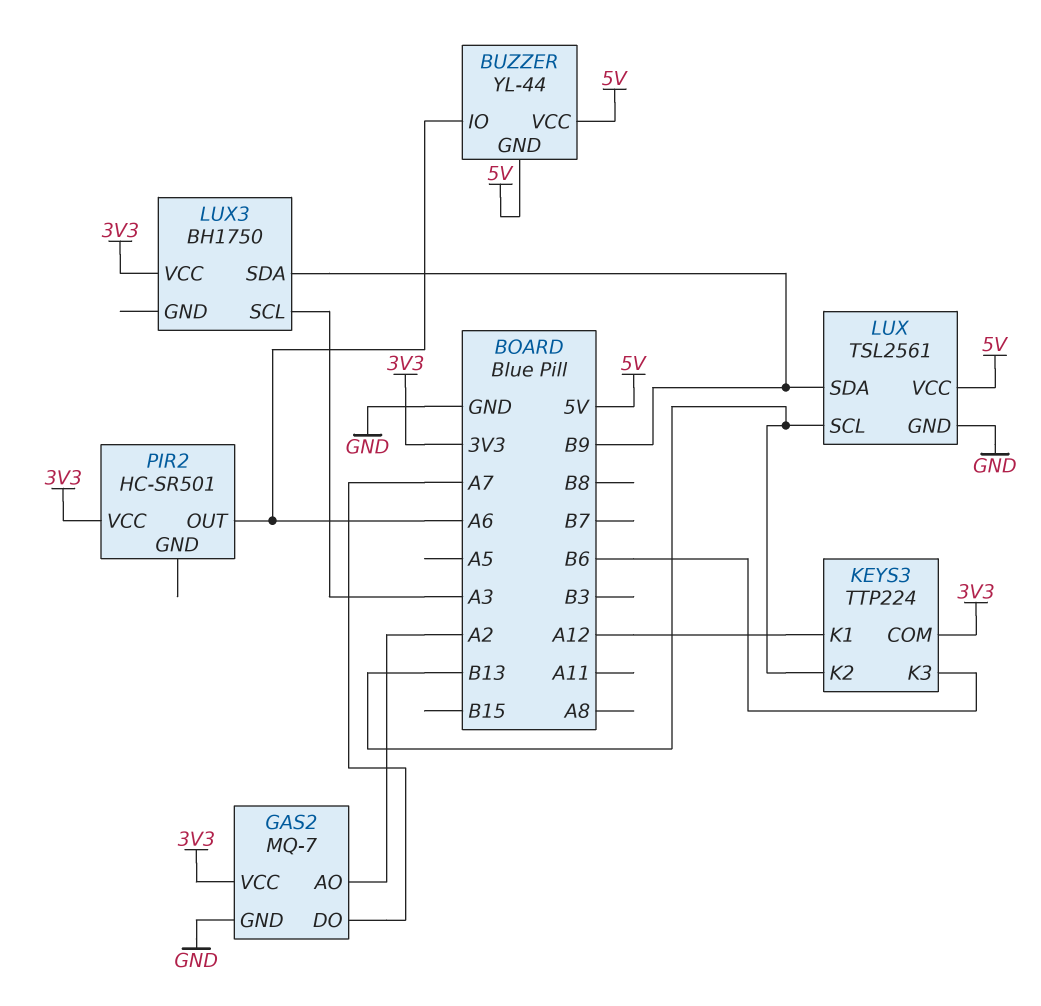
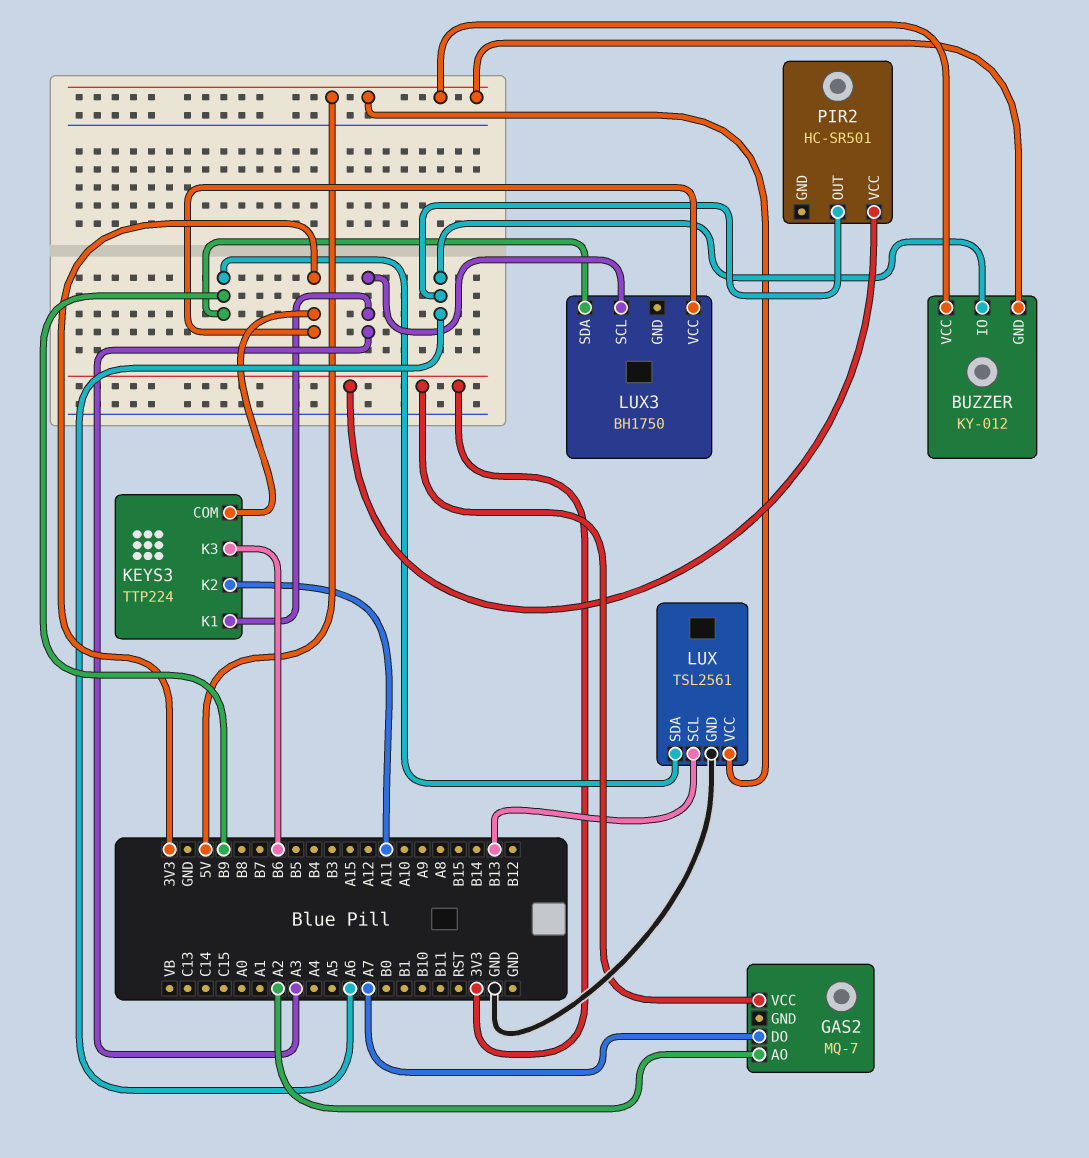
BUZZER: YL-44 -> KY-012
GAS2 pin GND: GND -> none
KEYS3 pin K1: A12 -> A3
KEYS3 pin K2: B13 -> A11

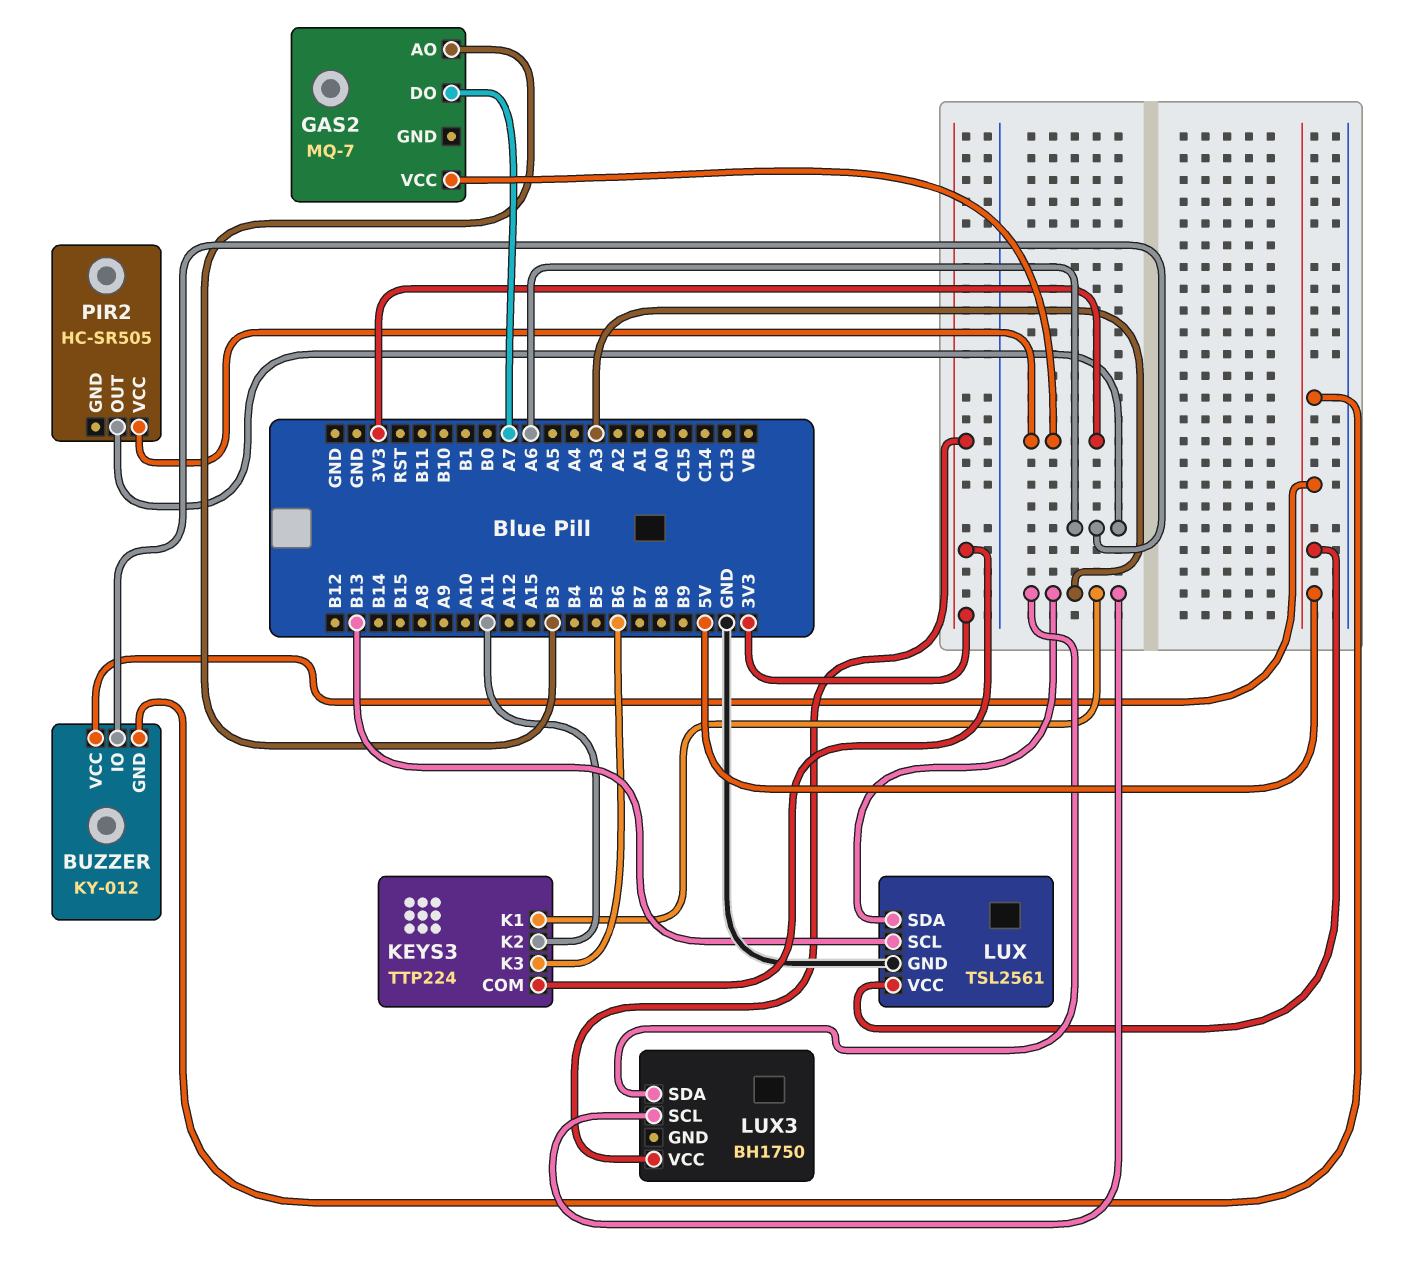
GAS2 pin AO: A2 -> B3
LUX pin SDA: B9 -> A3
LUX3 pin SDA: B9 -> A3
PIR2: HC-SR501 -> HC-SR505

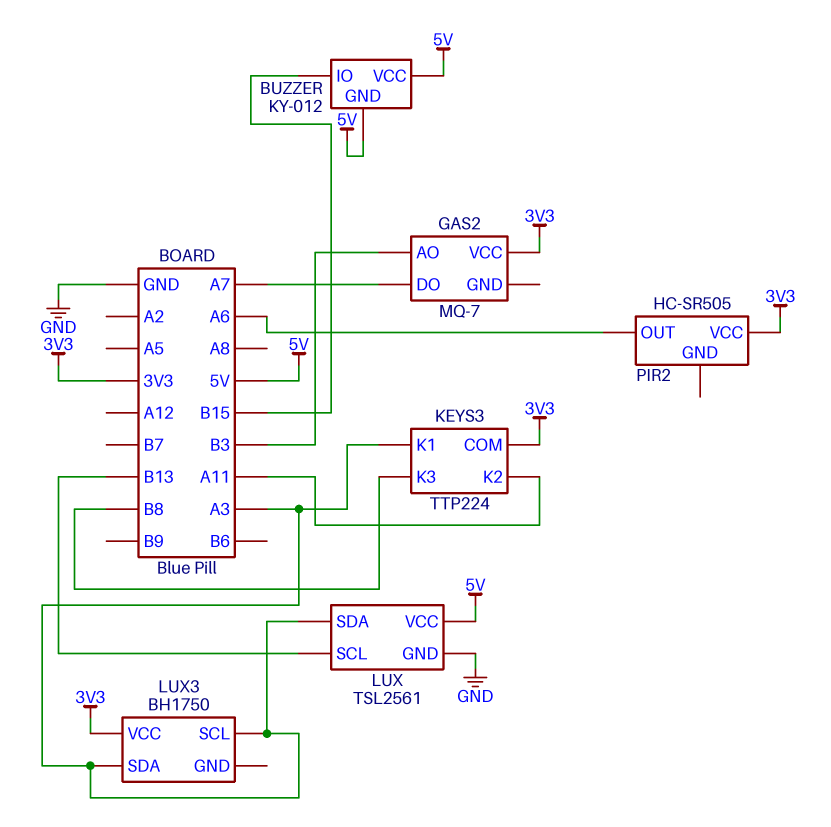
BUZZER pin IO: A6 -> B15
KEYS3 pin K3: B6 -> B8

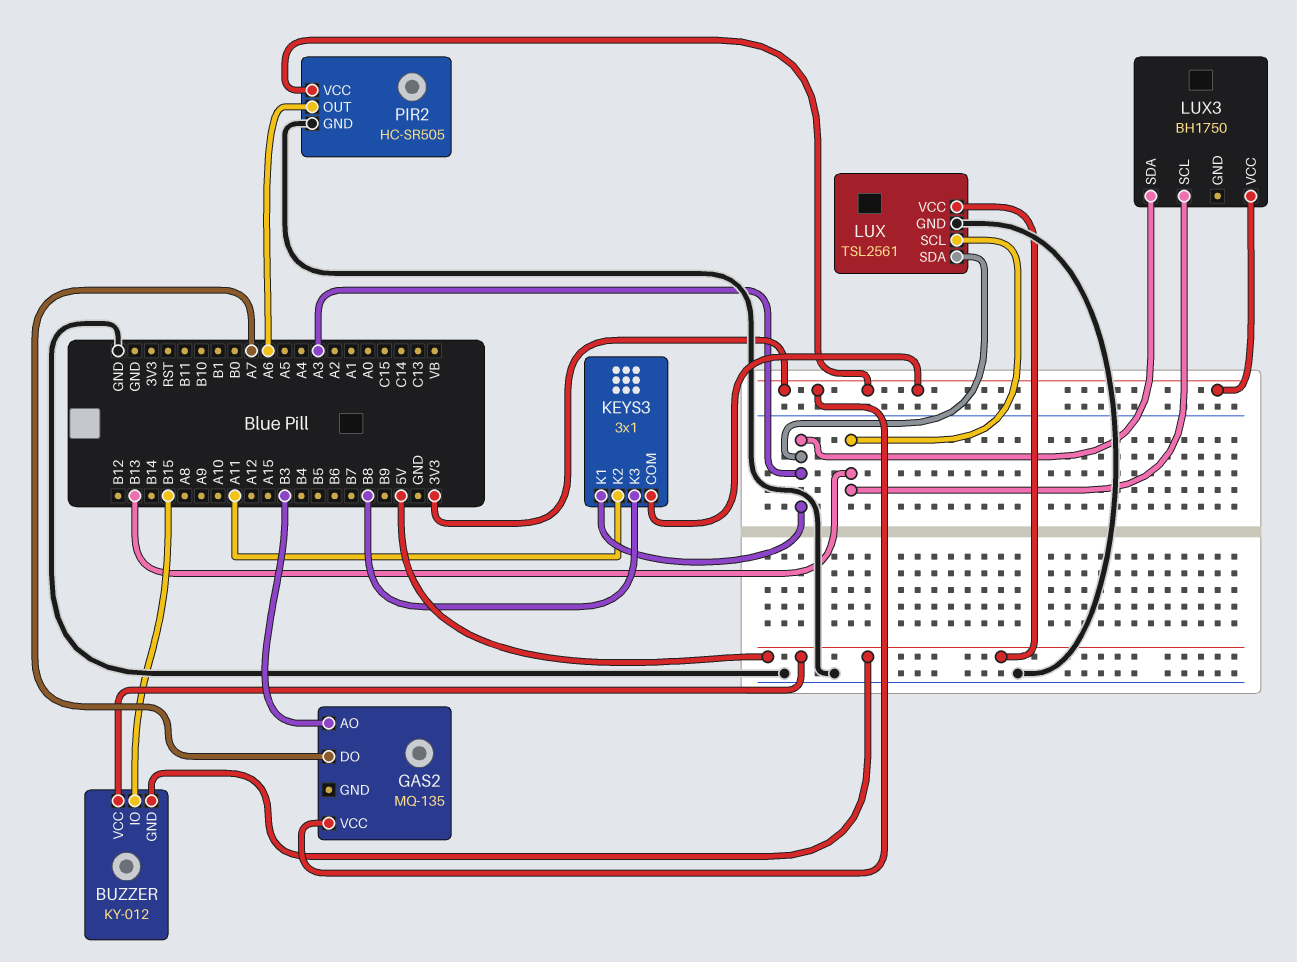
GAS2: MQ-7 -> MQ-135
KEYS3: TTP224 -> 3x1
LUX3 pin SCL: A3 -> B13
PIR2 pin GND: none -> GND

